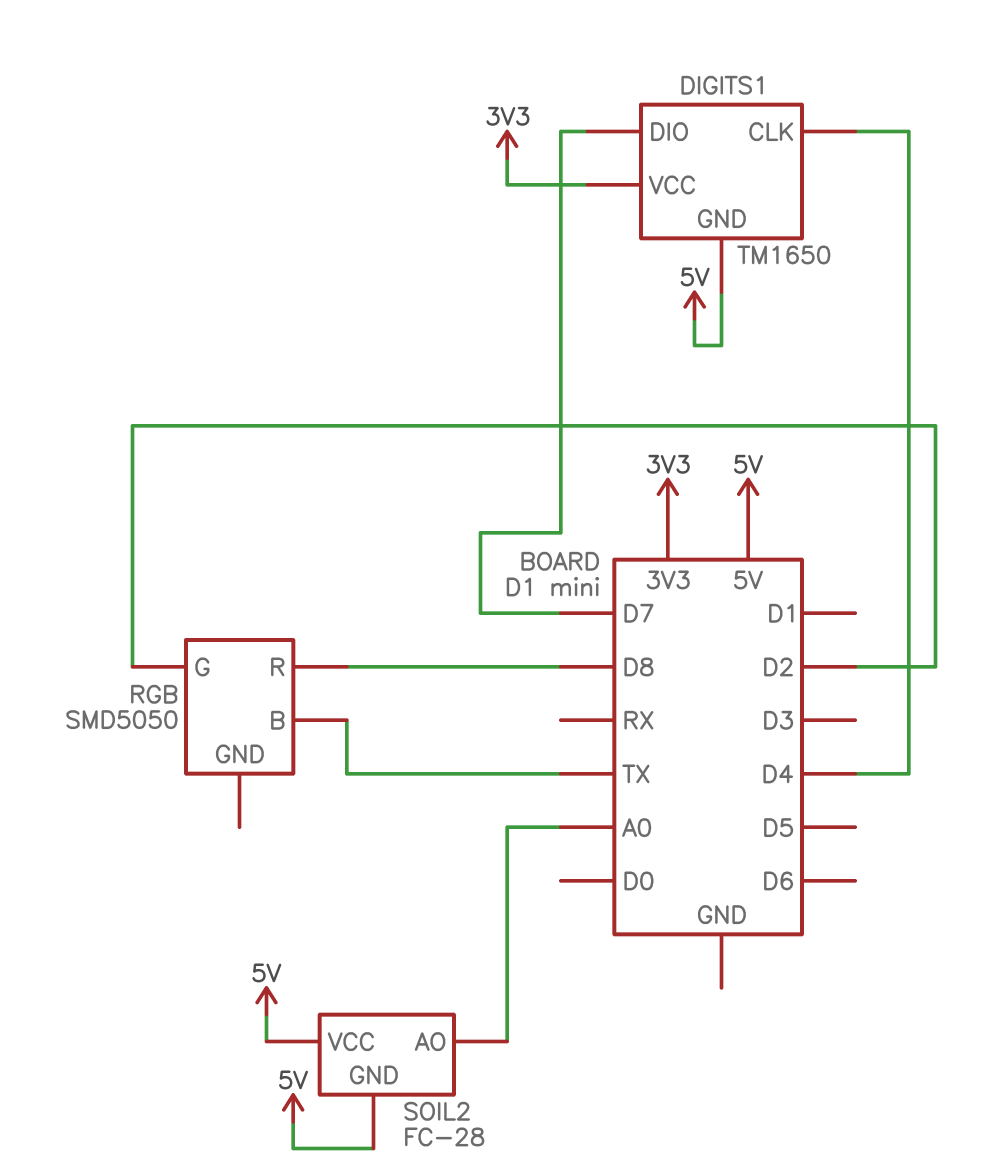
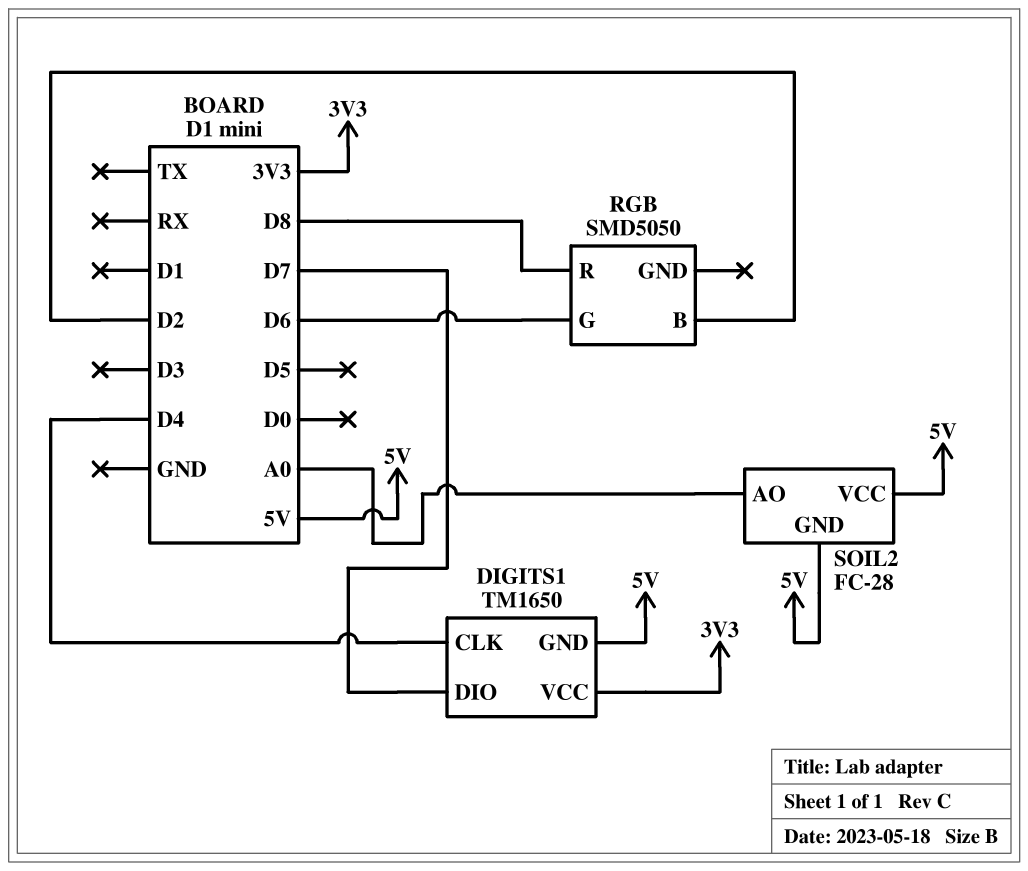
RGB pin B: TX -> D2
RGB pin G: D2 -> D6

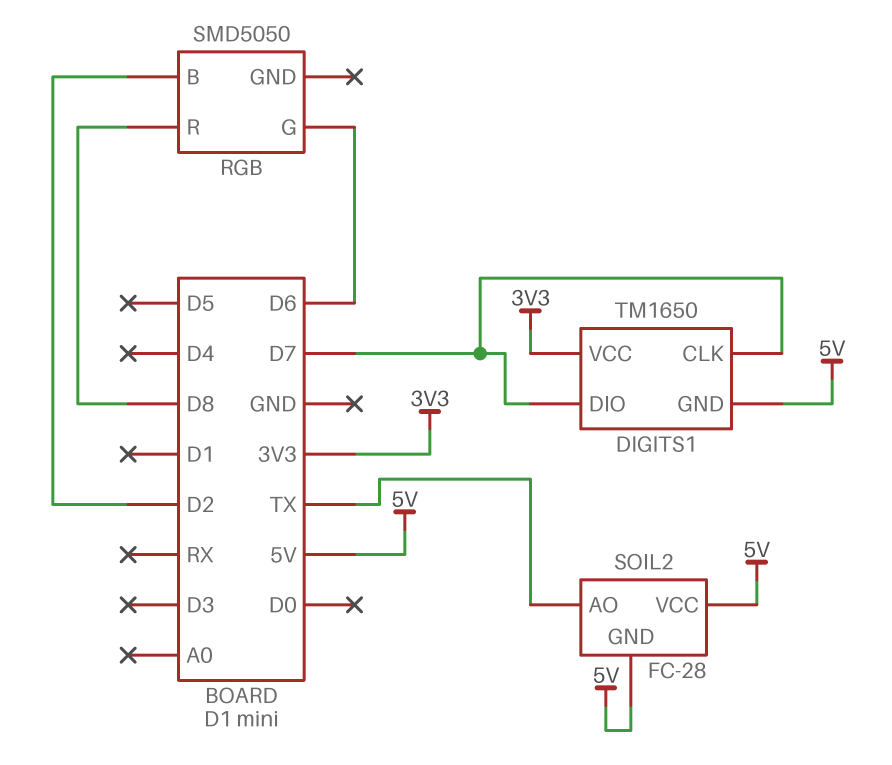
DIGITS1 pin CLK: D4 -> D7
SOIL2 pin AO: A0 -> TX

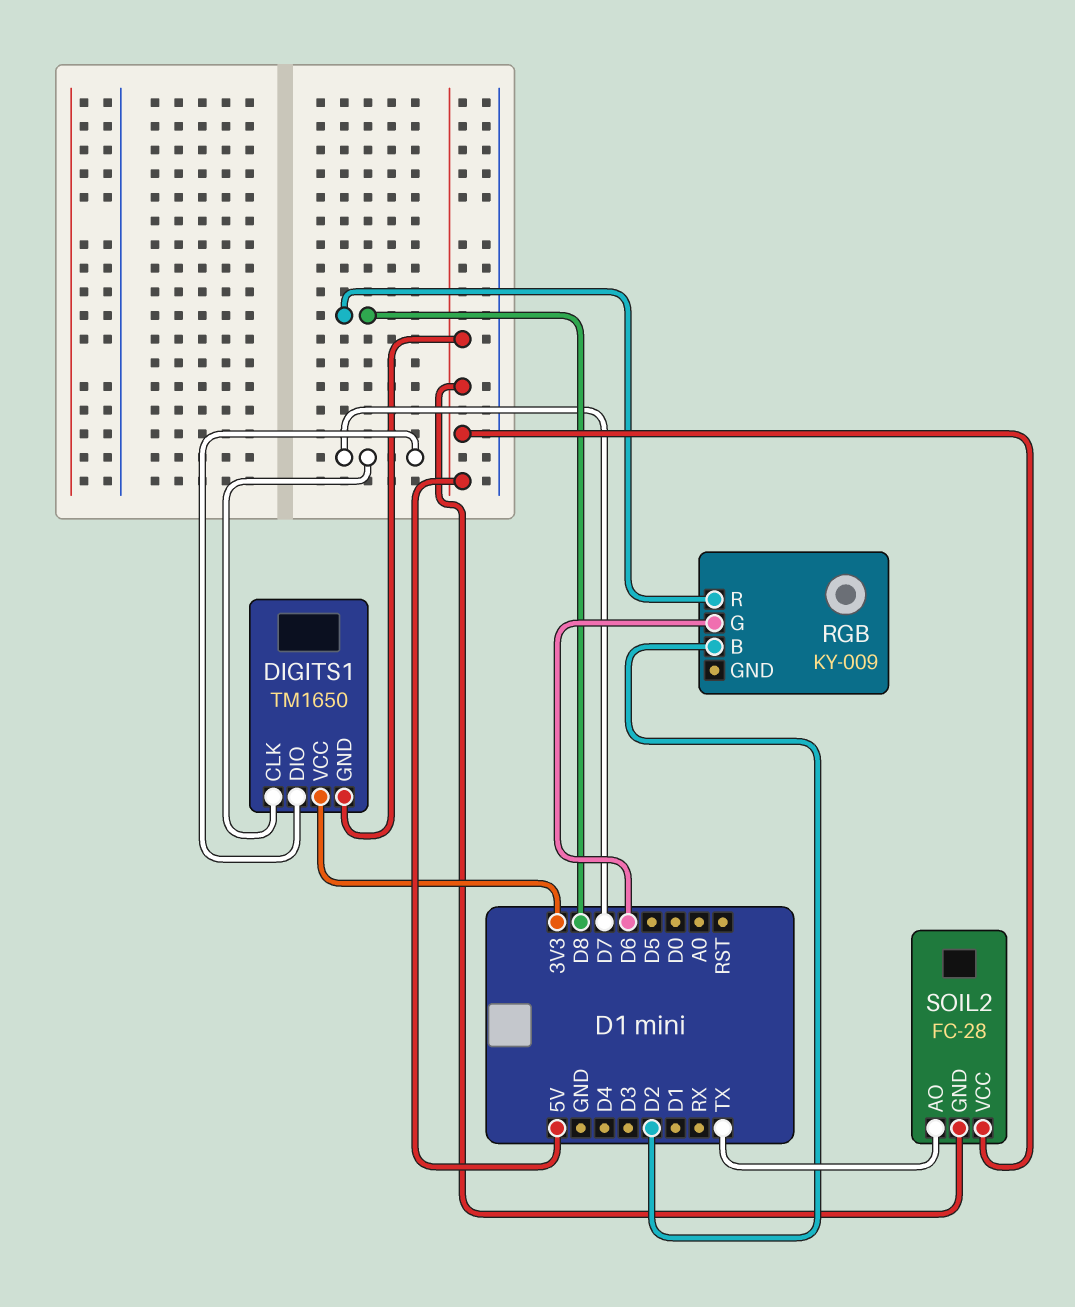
RGB: SMD5050 -> KY-009

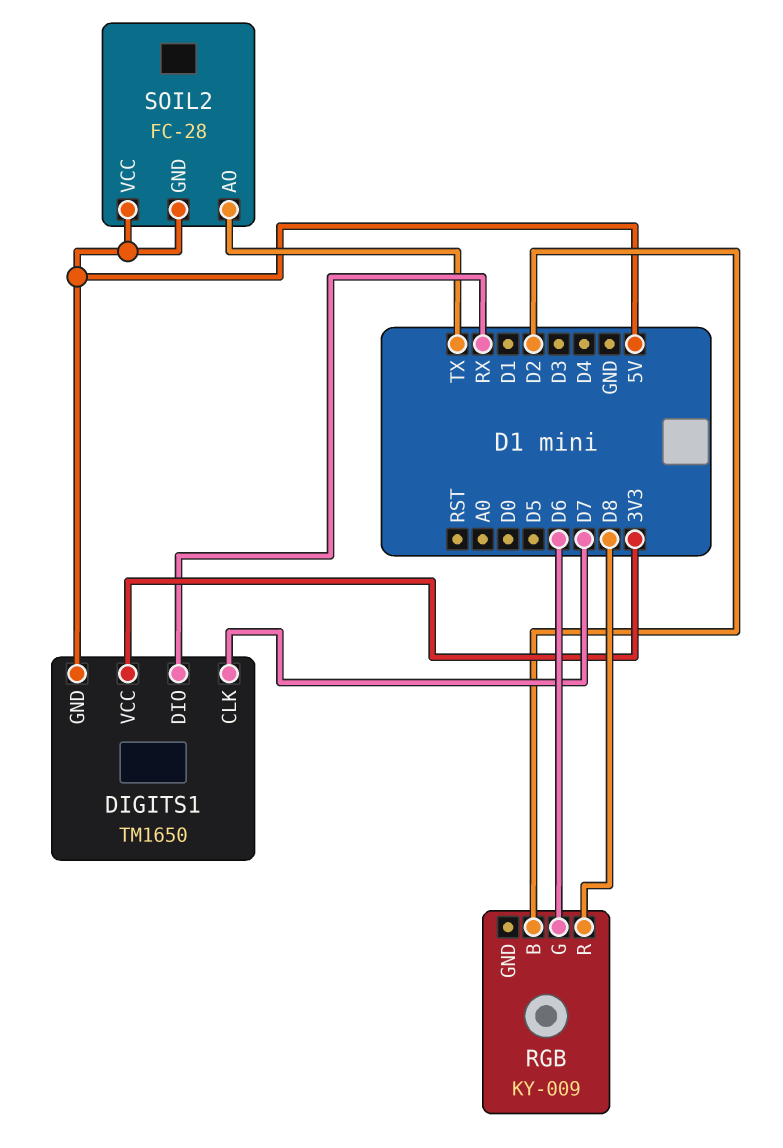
DIGITS1 pin DIO: D7 -> RX

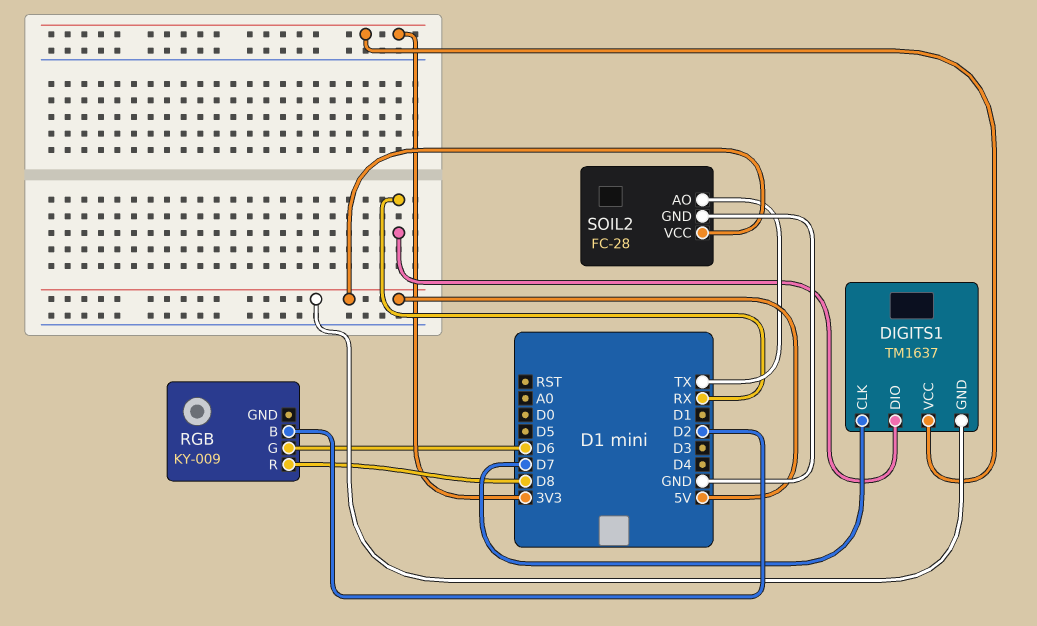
DIGITS1: TM1650 -> TM1637
SOIL2 pin GND: 5V -> GND

